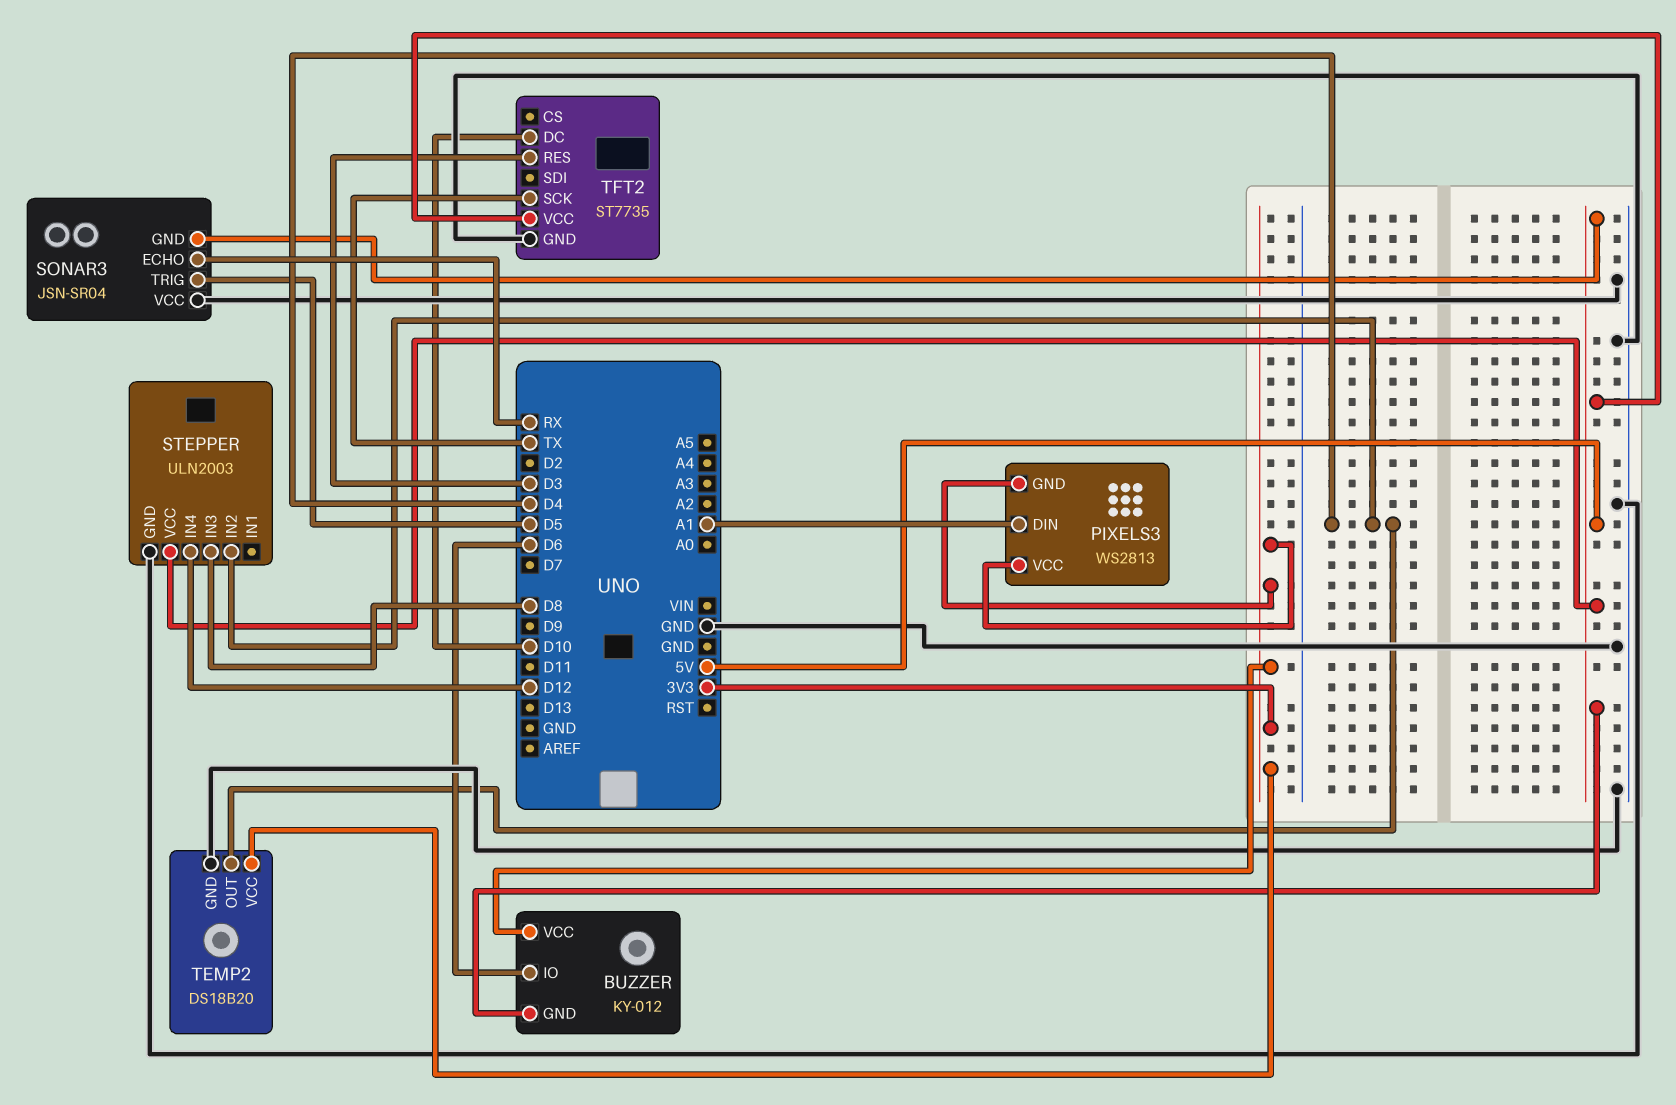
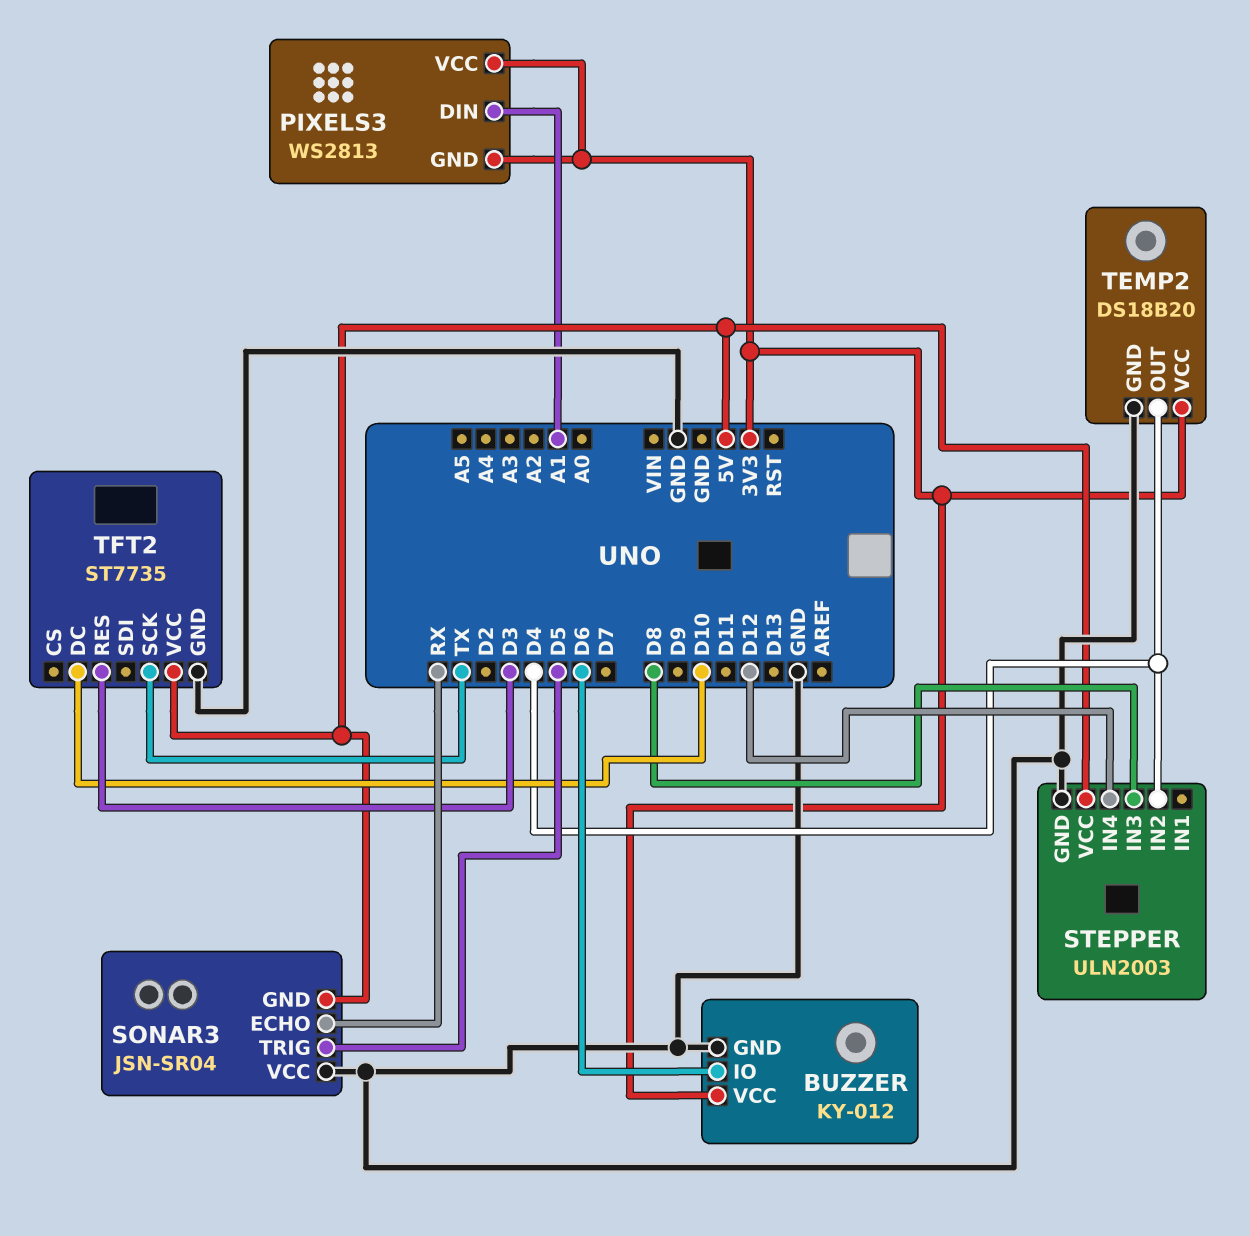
BUZZER pin GND: 5V -> GND

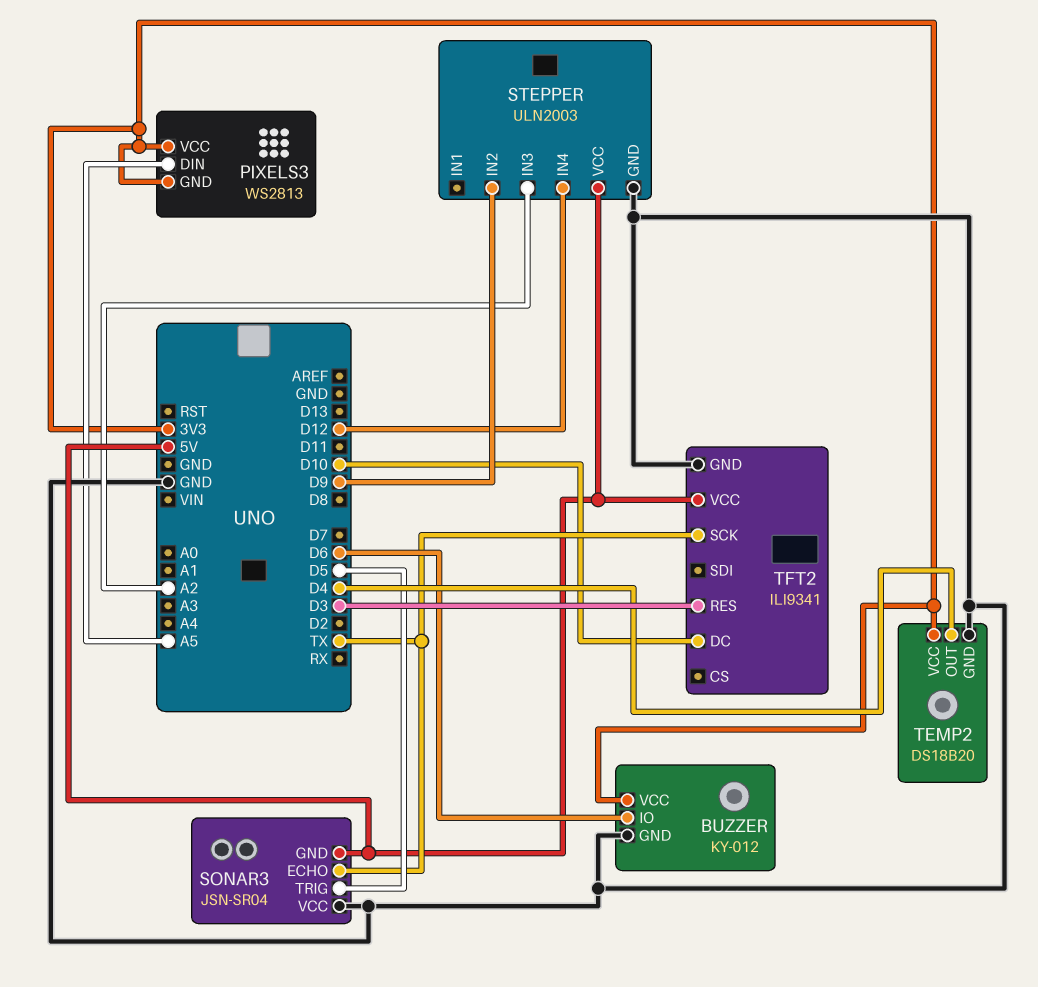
PIXELS3 pin DIN: A1 -> A5
SONAR3 pin ECHO: RX -> TX
STEPPER pin IN2: D4 -> D9
STEPPER pin IN3: D8 -> A2
TFT2: ST7735 -> ILI9341

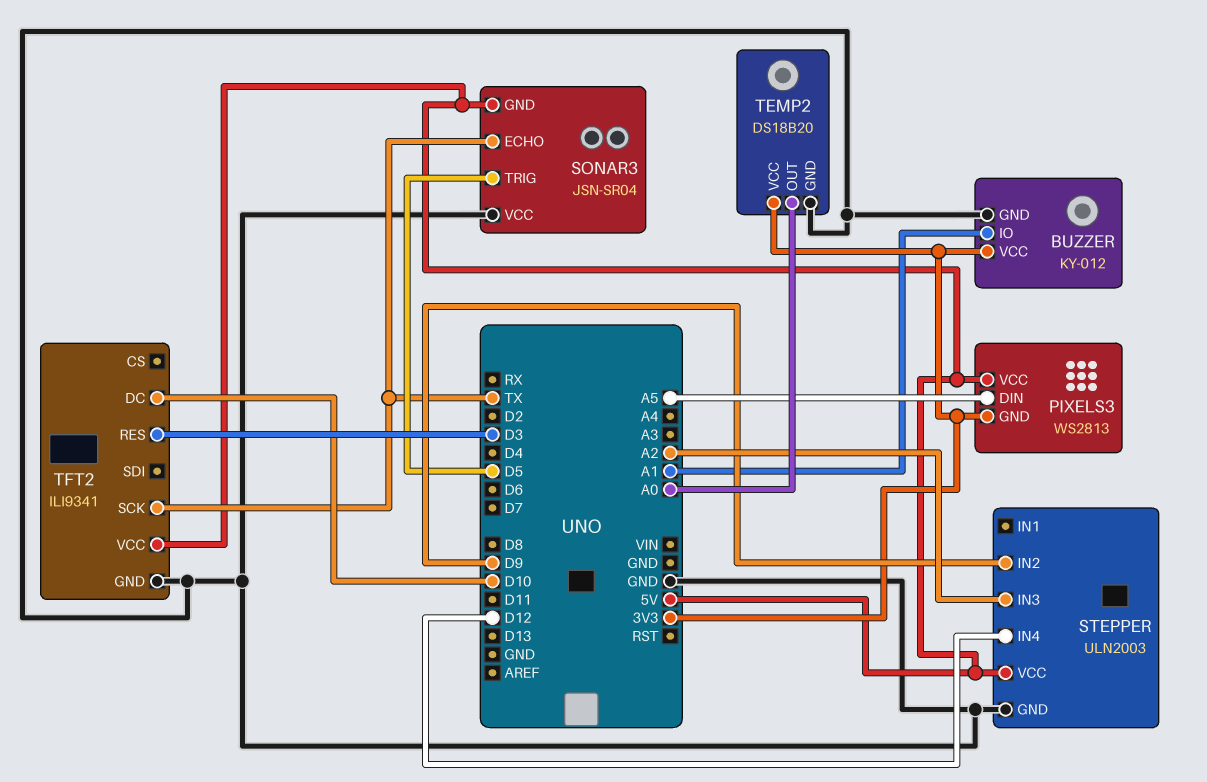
BUZZER pin IO: D6 -> A1
PIXELS3 pin VCC: 3V3 -> 5V
TEMP2 pin OUT: D4 -> A0

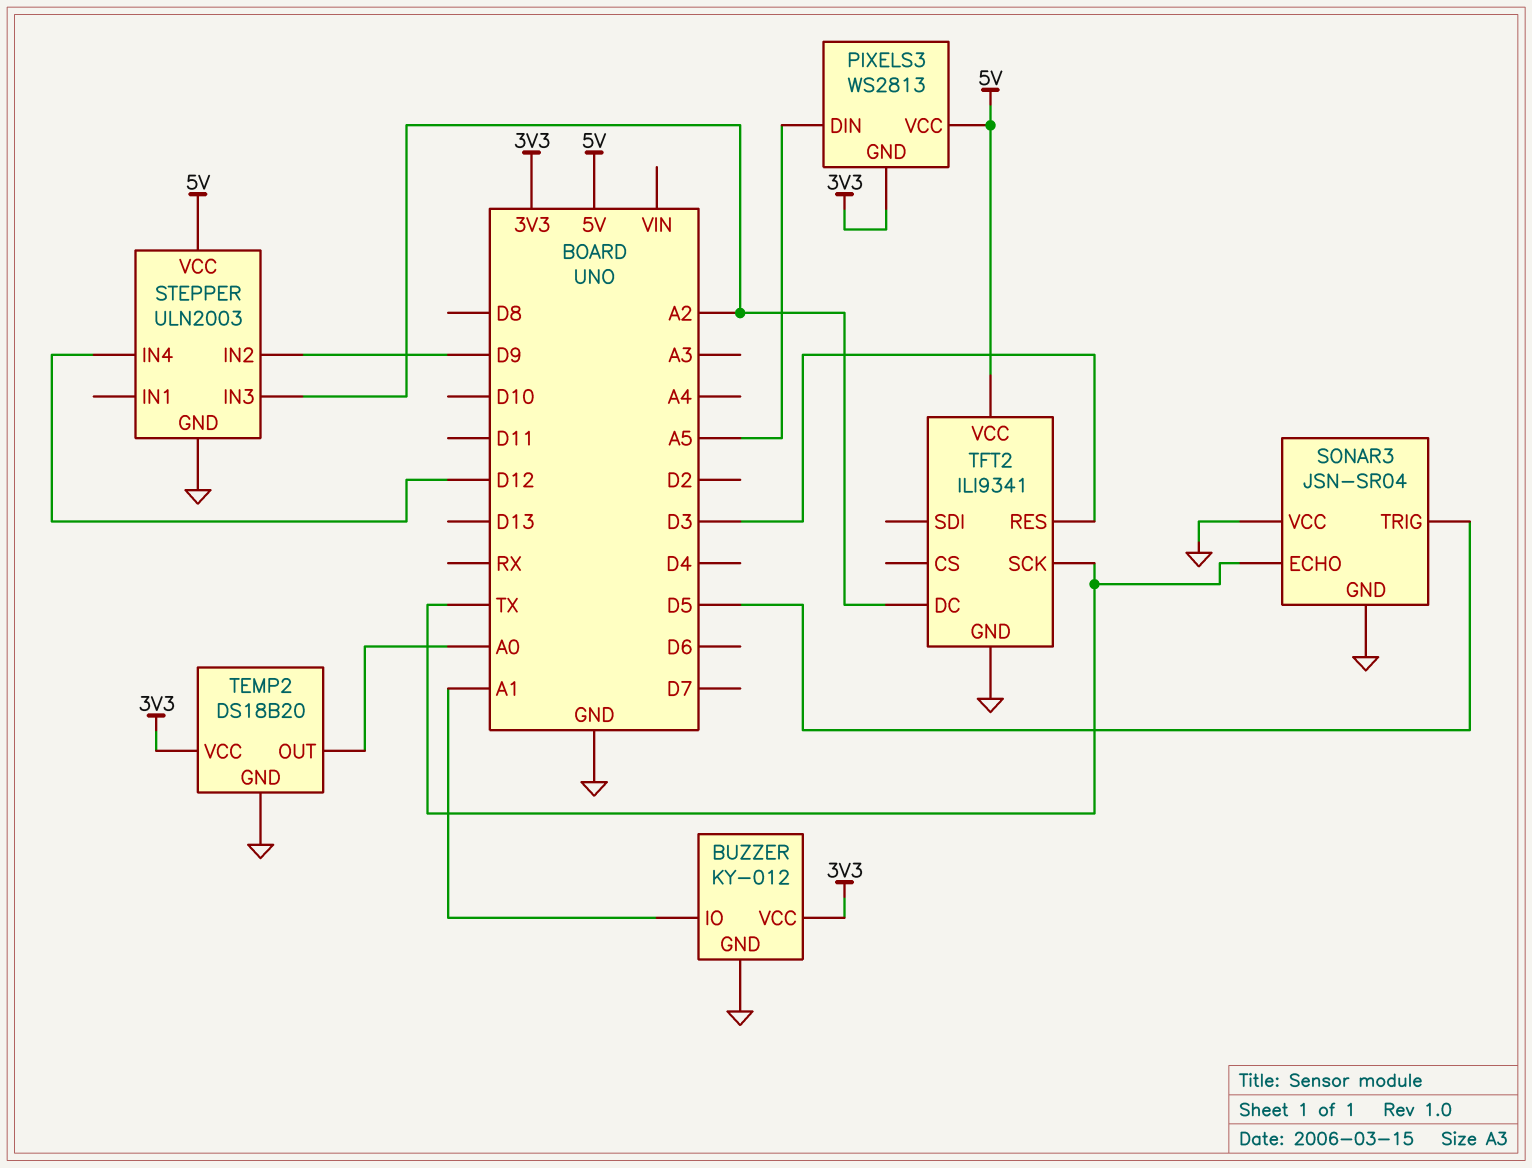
SONAR3 pin GND: 5V -> GND
TFT2 pin DC: D10 -> A2

